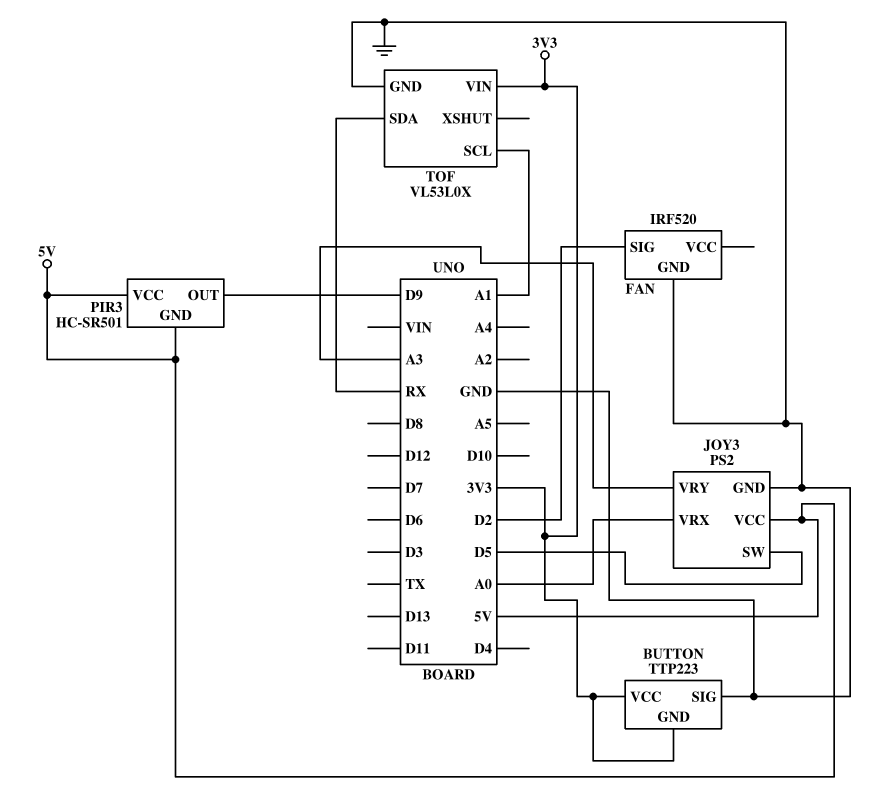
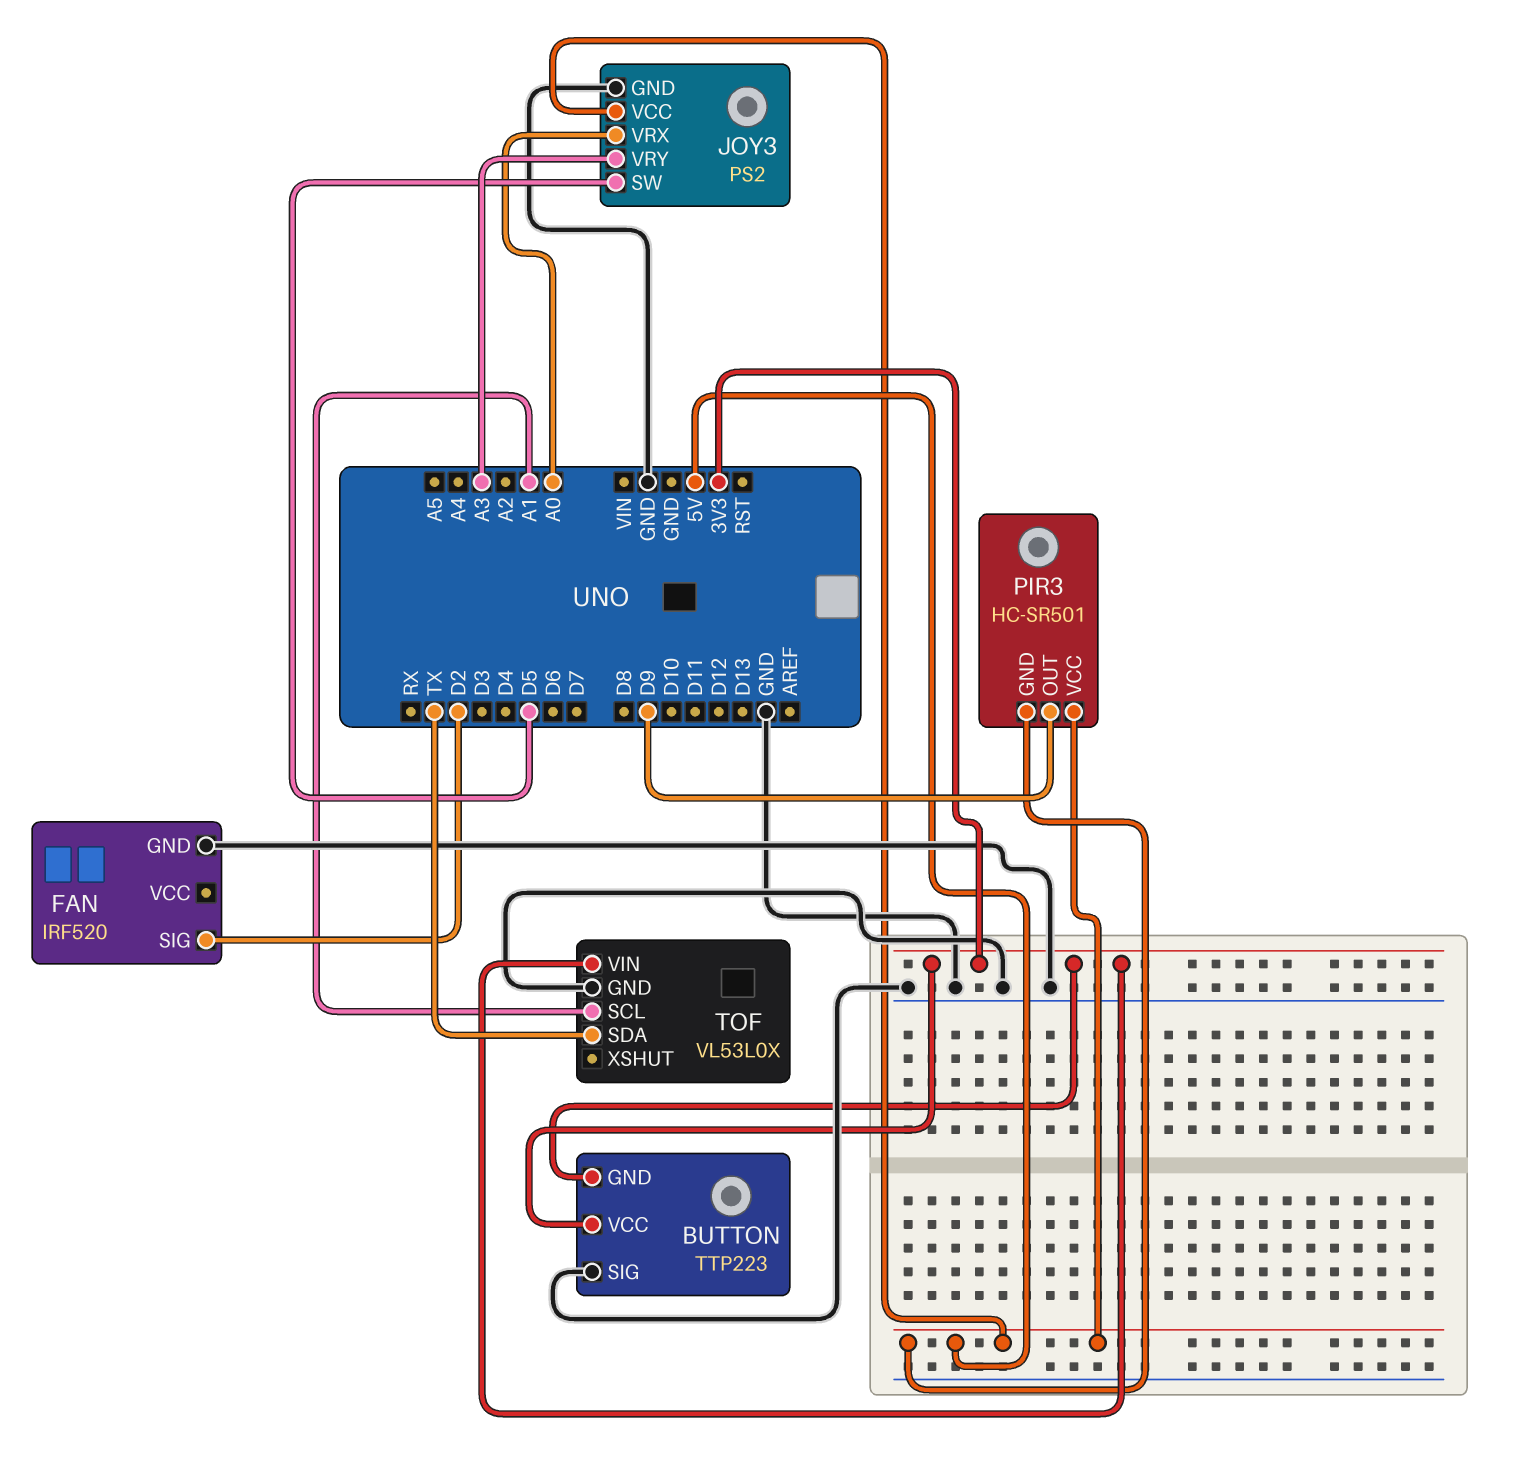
TOF pin SDA: RX -> TX

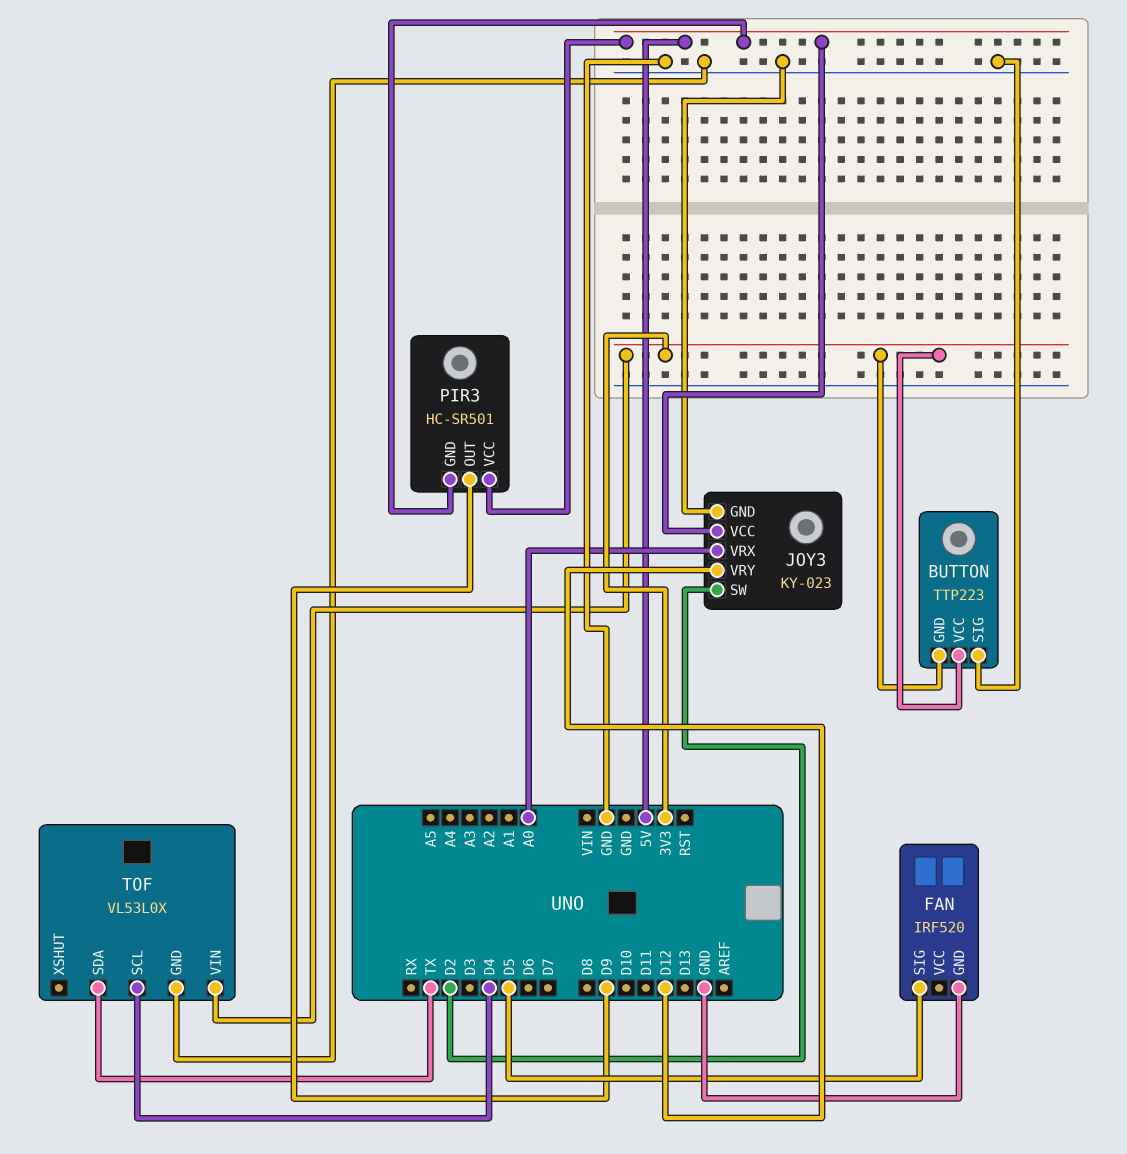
FAN pin SIG: D2 -> D5
JOY3: PS2 -> KY-023
JOY3 pin SW: D5 -> D2
JOY3 pin VRY: A3 -> D12
TOF pin SCL: A1 -> D4

